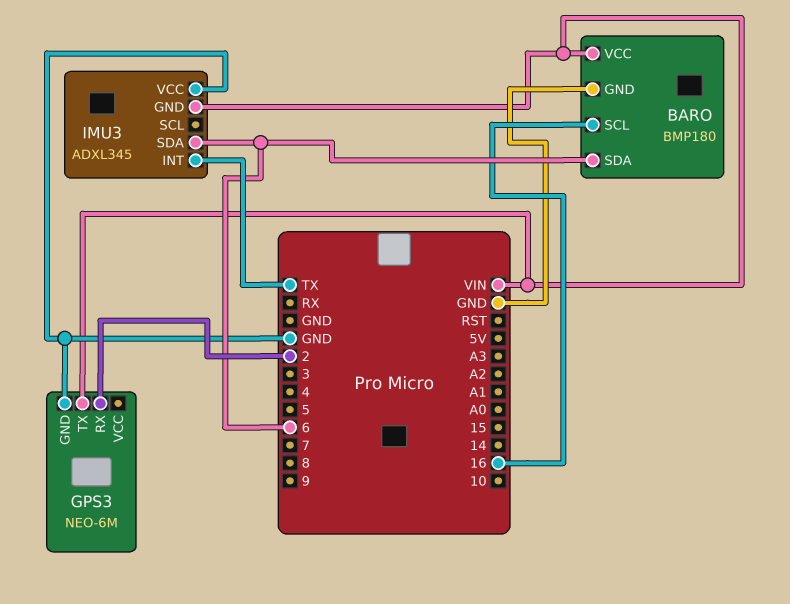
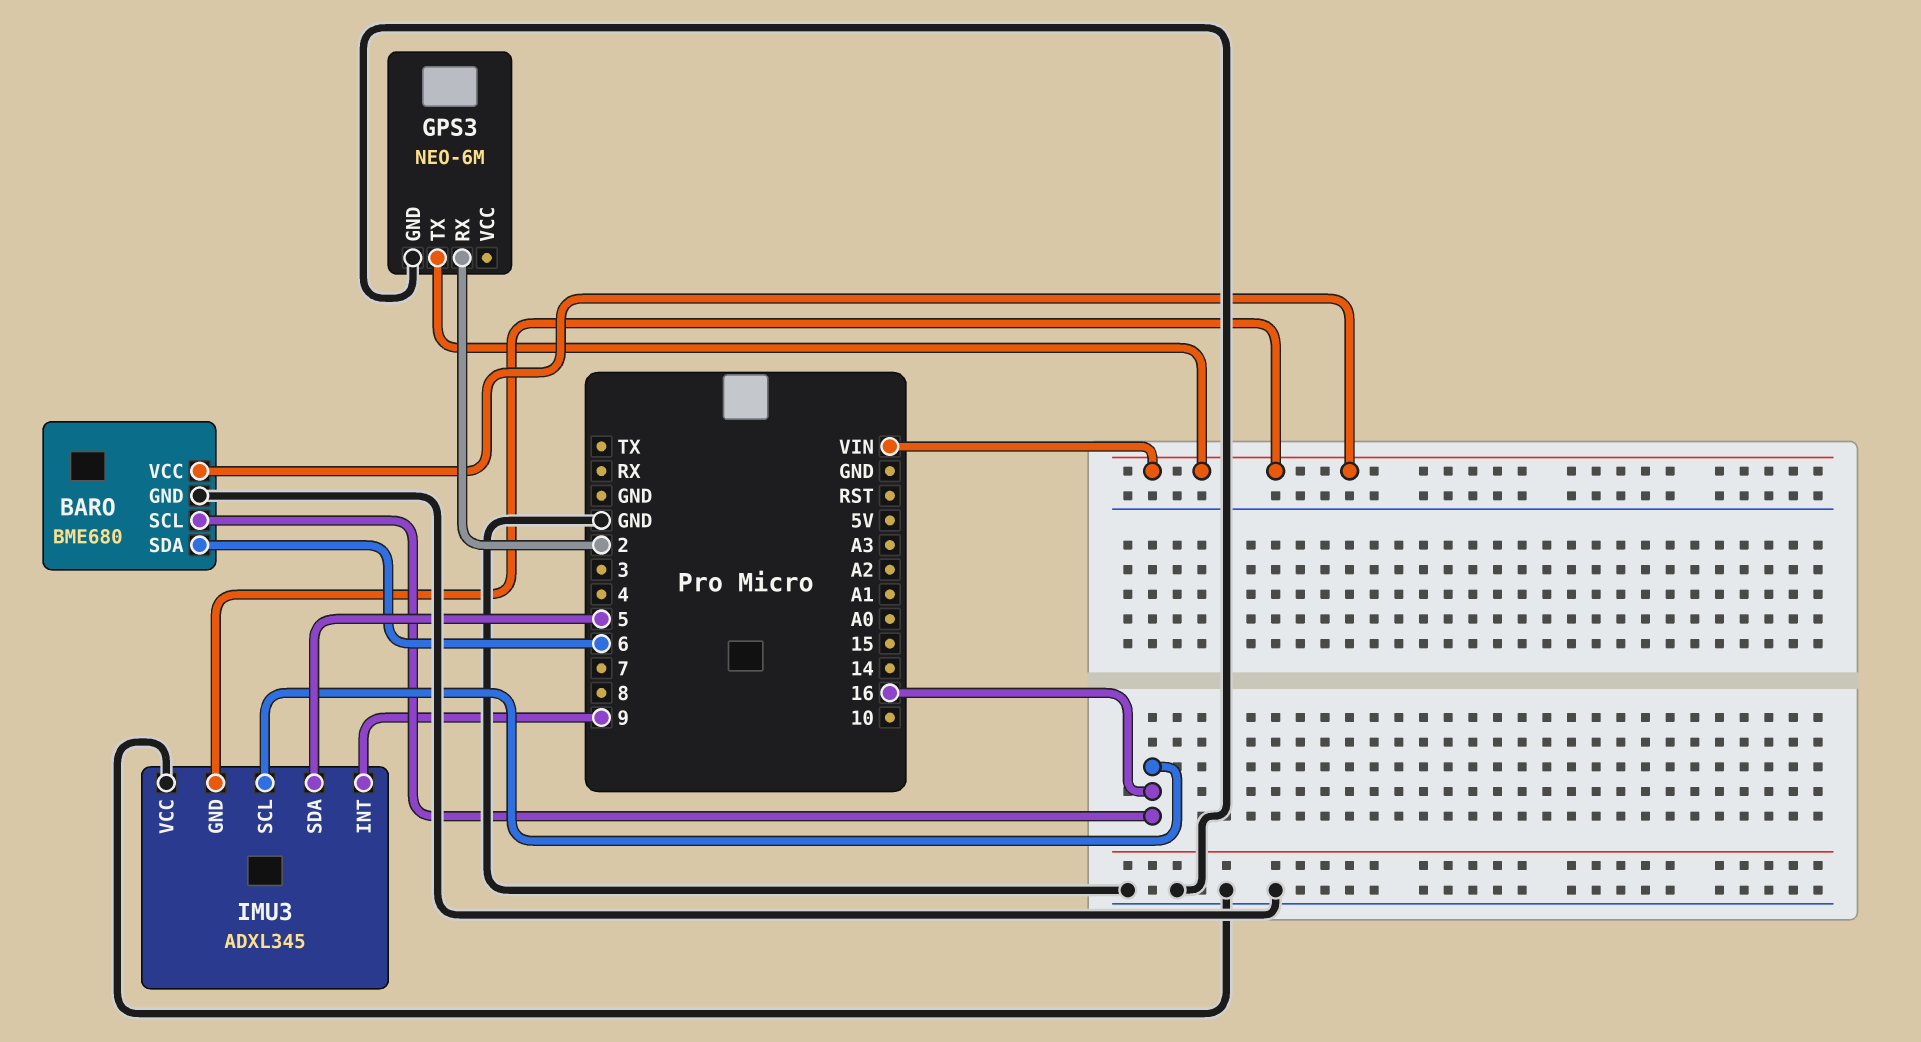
BARO: BMP180 -> BME680
IMU3 pin INT: TX -> 9
IMU3 pin SCL: none -> 16
IMU3 pin SDA: 6 -> 5

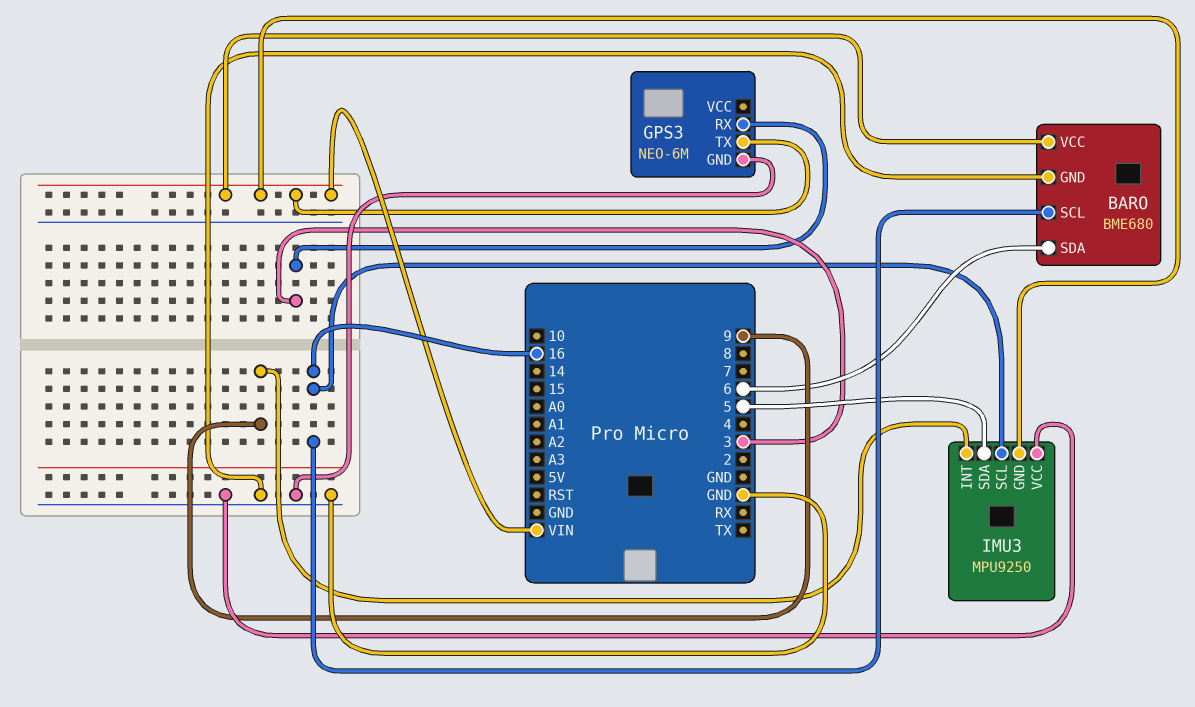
GPS3 pin RX: 2 -> 3
IMU3: ADXL345 -> MPU9250

